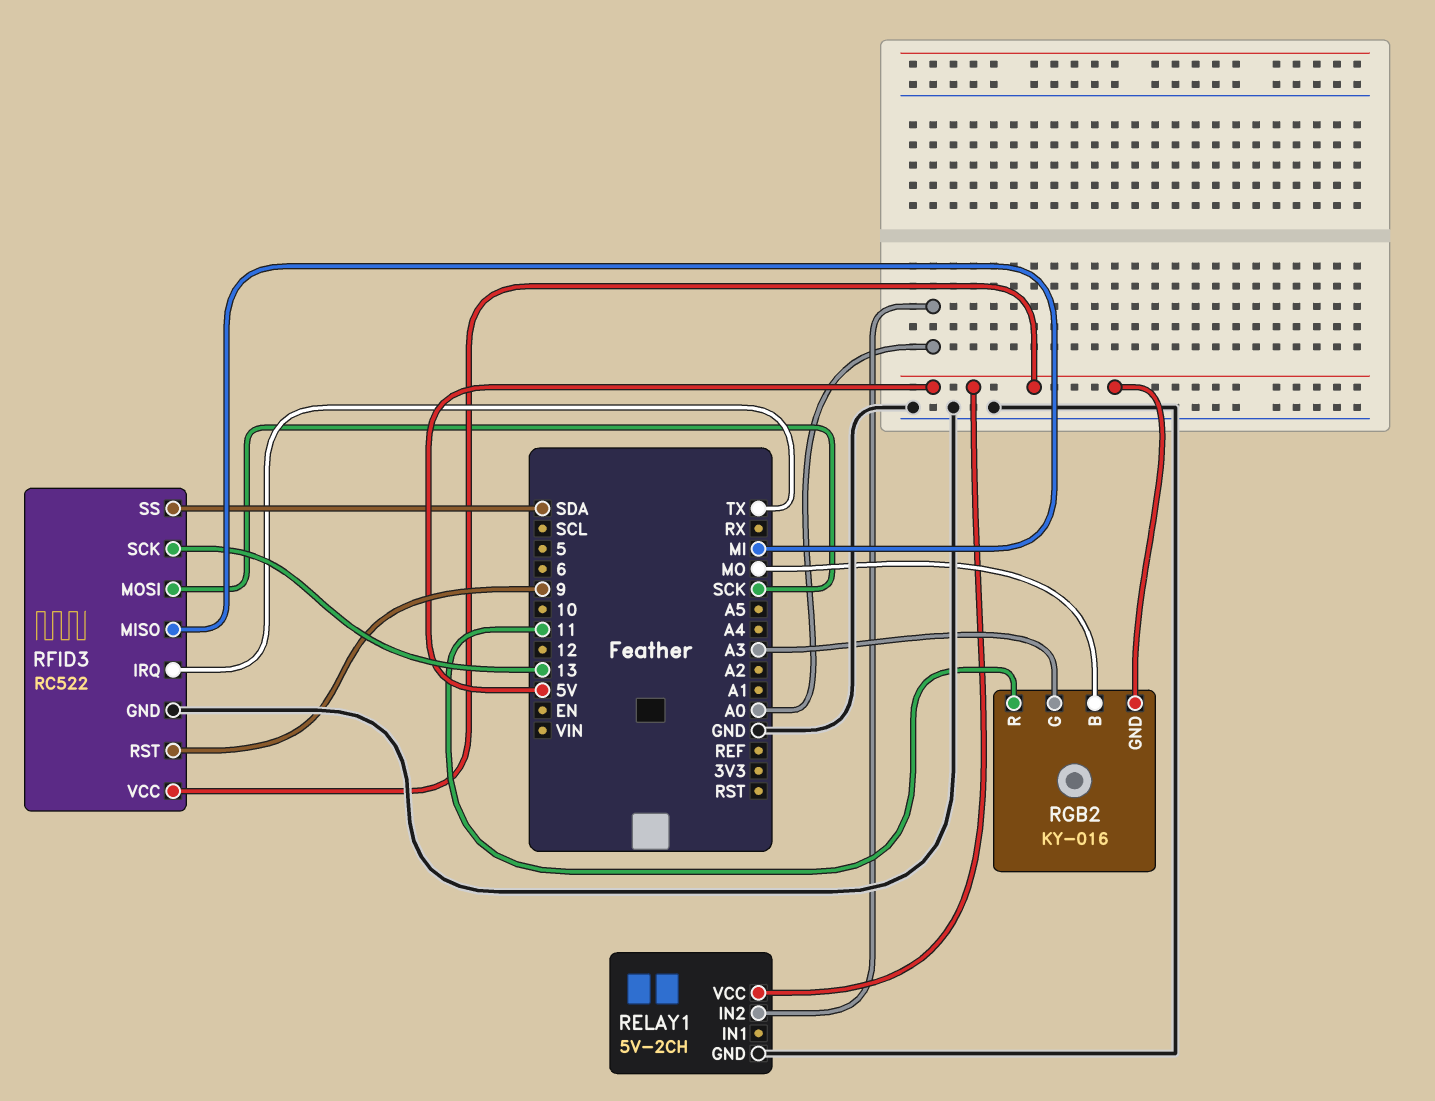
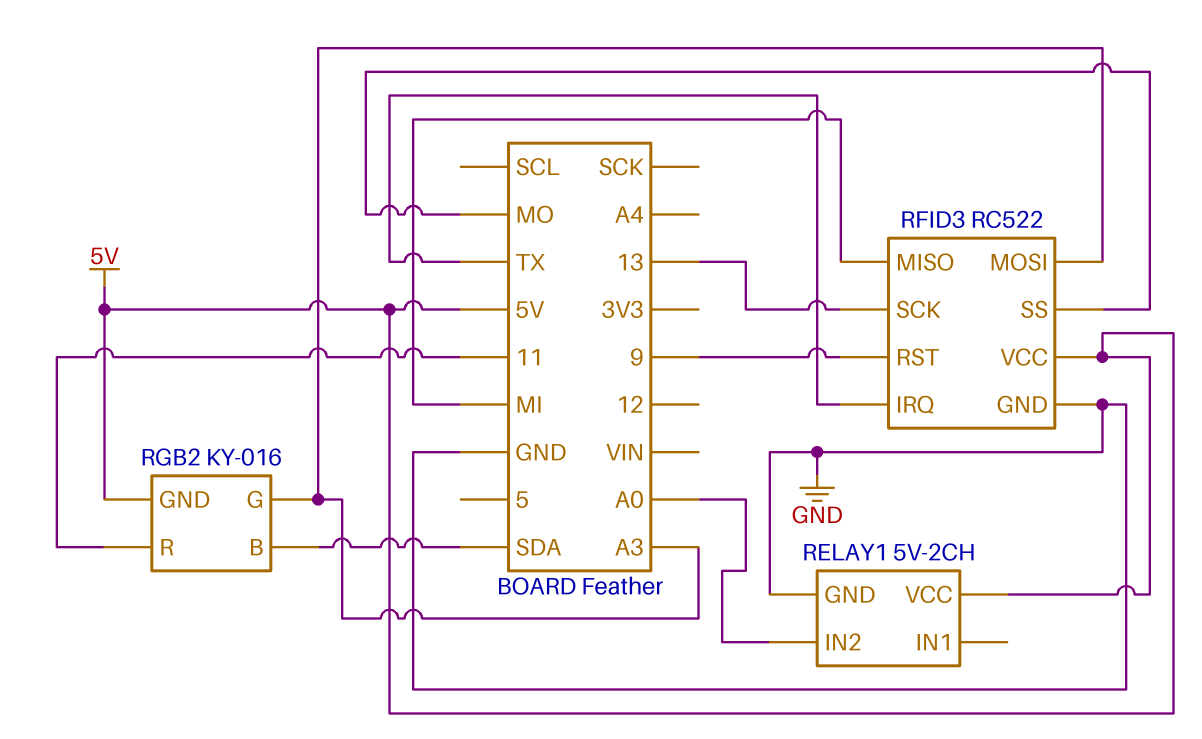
RFID3 pin MOSI: SCK -> A3
RFID3 pin SS: SDA -> MO
RGB2 pin B: MO -> SDA

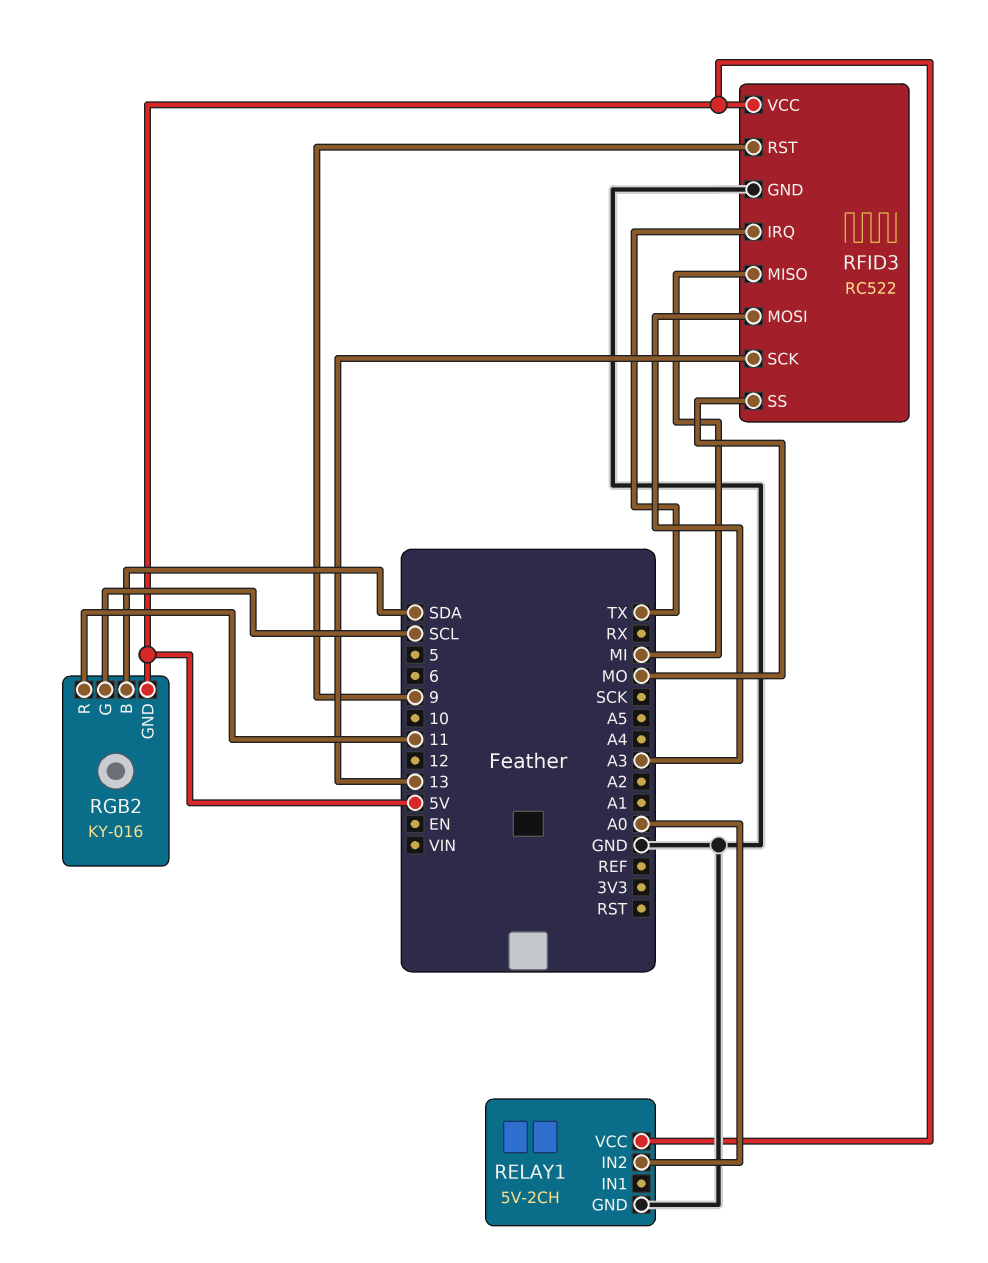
RGB2 pin G: A3 -> SCL

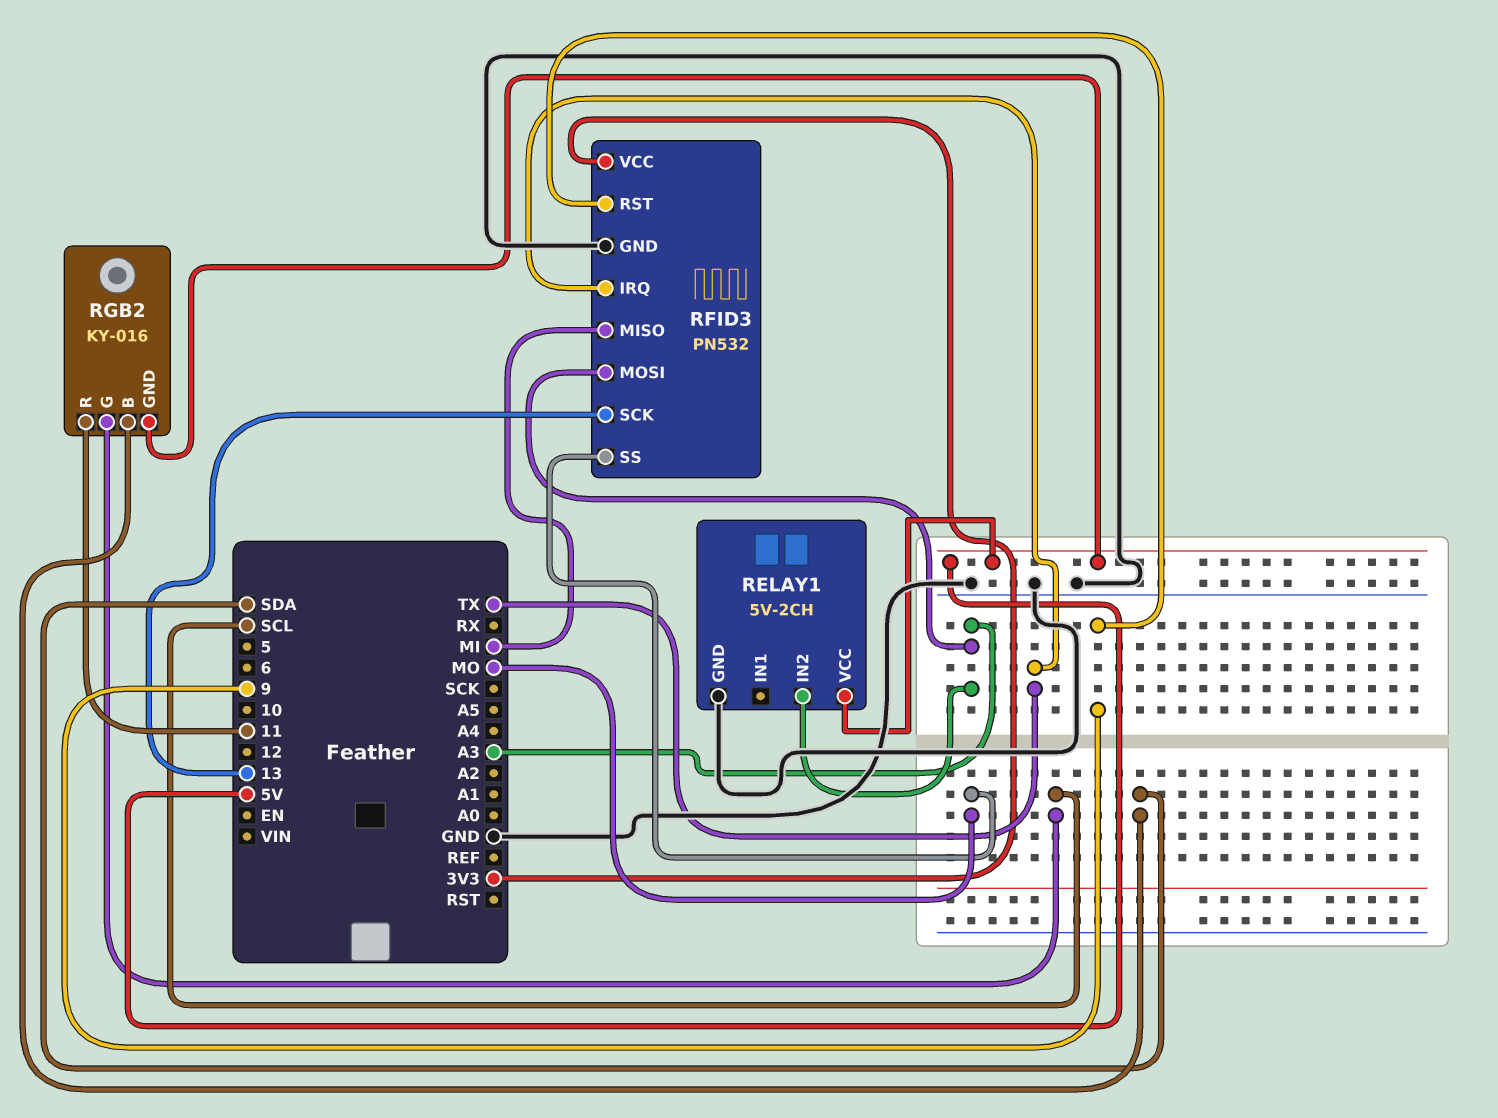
RELAY1 pin IN2: A0 -> A3
RFID3: RC522 -> PN532
RFID3 pin VCC: 5V -> 3V3

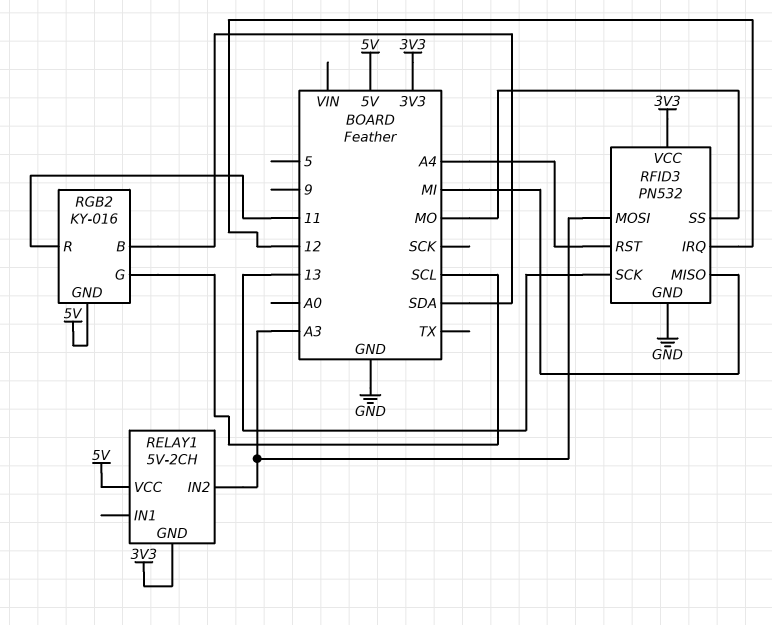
RELAY1 pin GND: GND -> 3V3
RFID3 pin IRQ: TX -> 12
RFID3 pin RST: 9 -> A4

